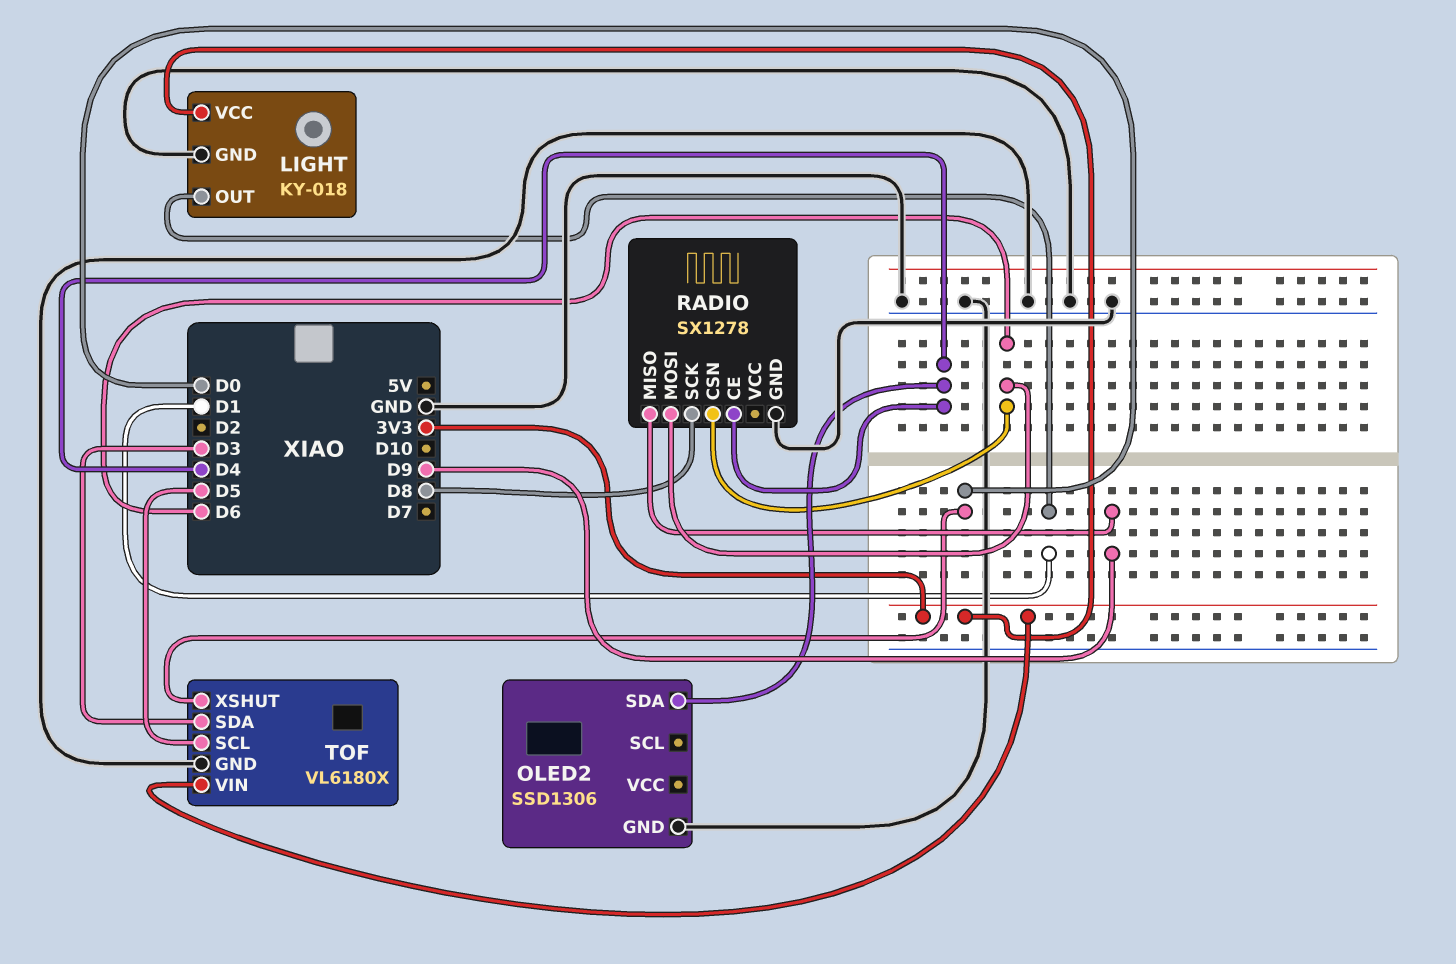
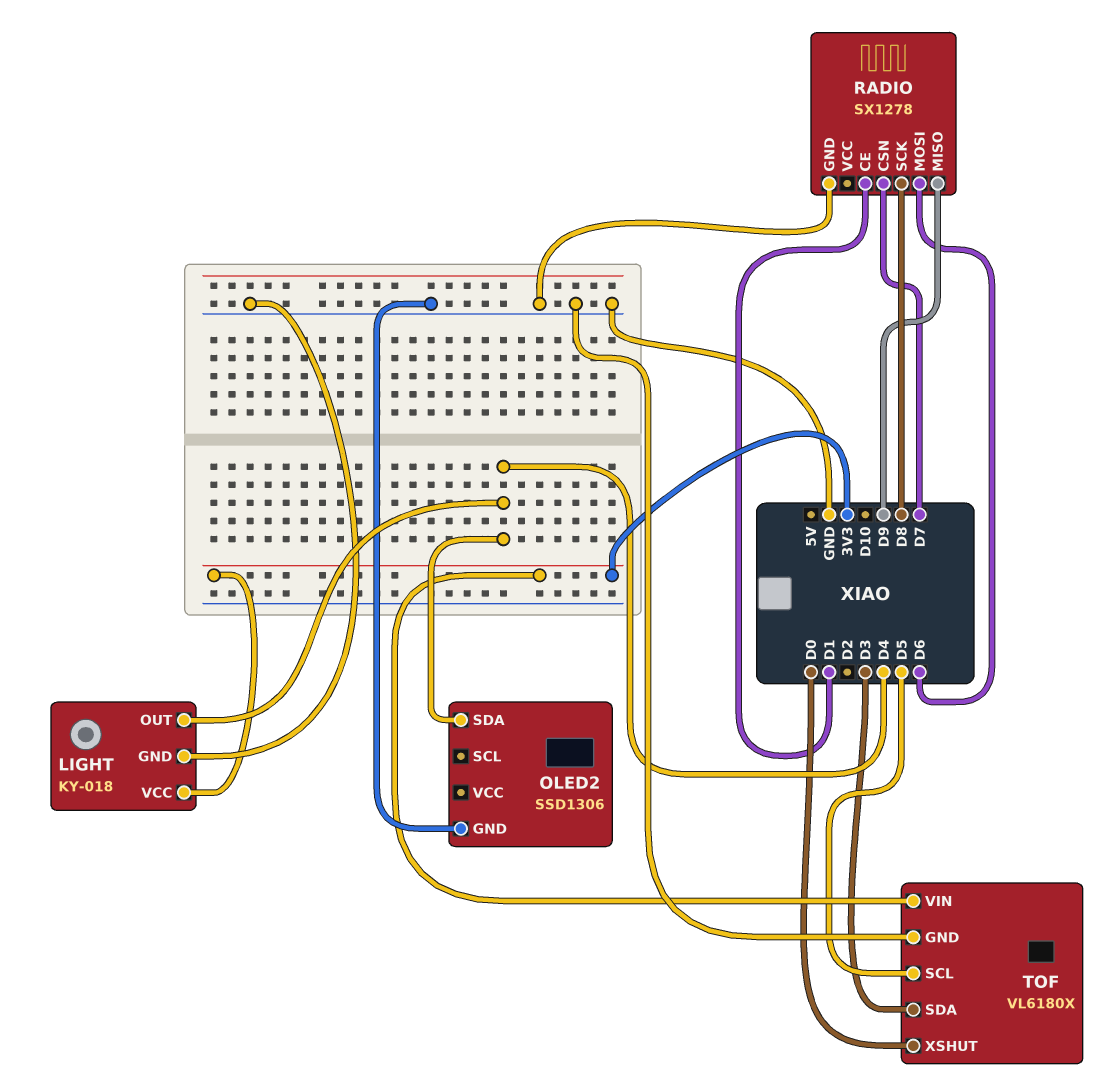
LIGHT pin OUT: D1 -> D4
RADIO pin CE: D4 -> D1
RADIO pin CSN: D6 -> D7

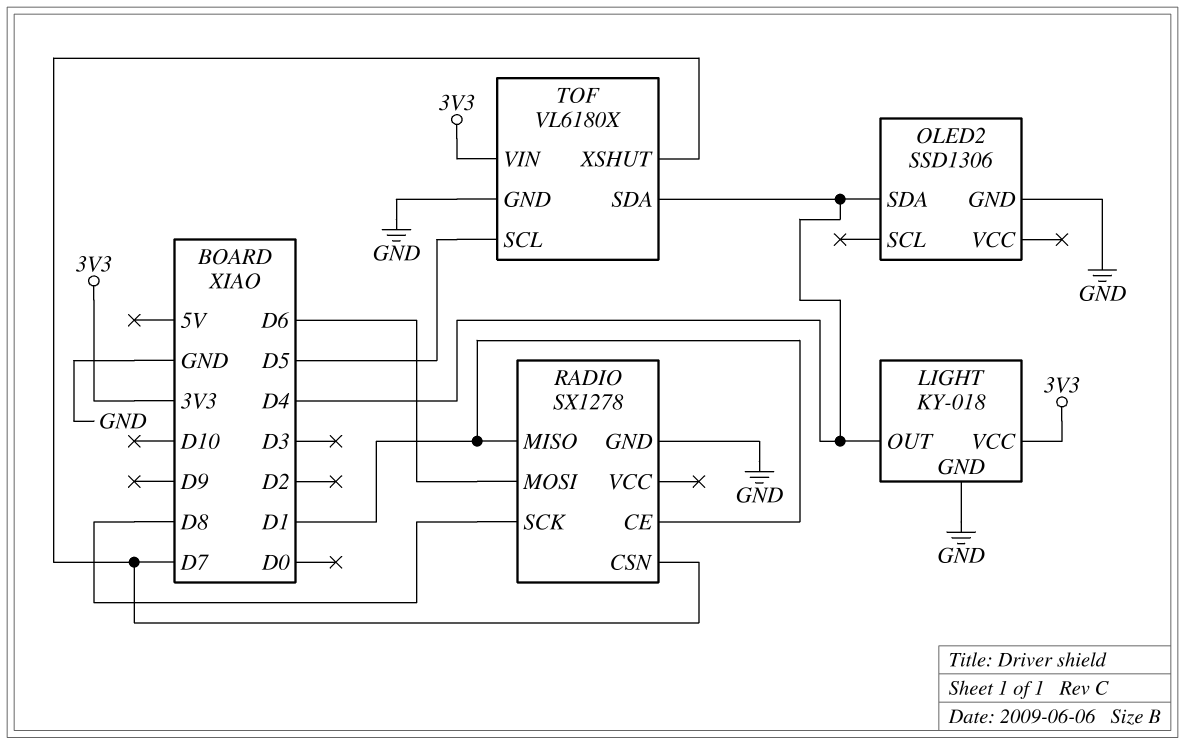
RADIO pin MISO: D9 -> D1
TOF pin SDA: D3 -> D4
TOF pin XSHUT: D0 -> D7

